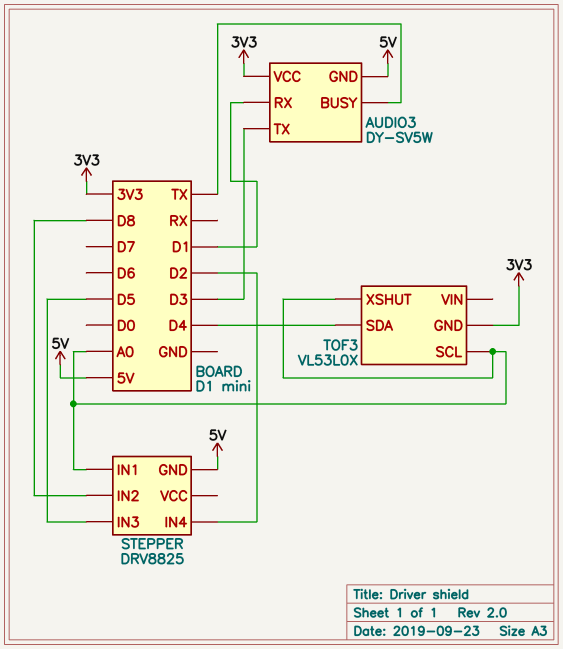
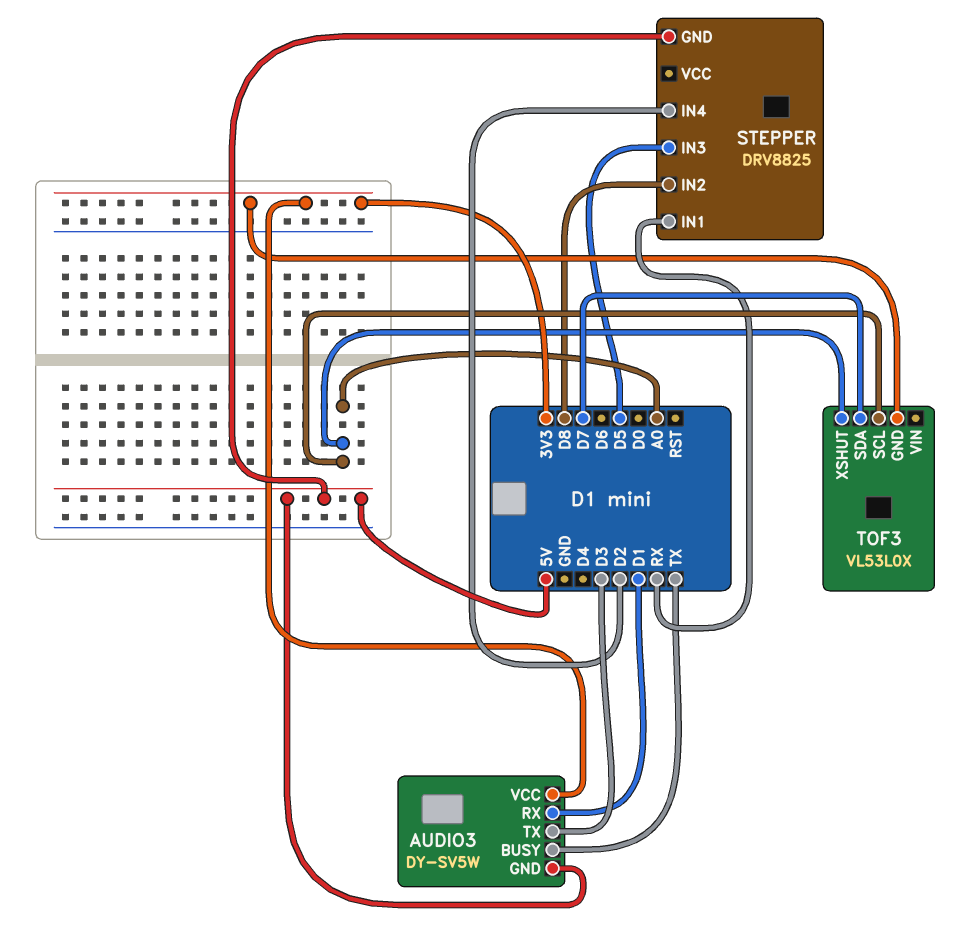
STEPPER pin IN1: A0 -> RX
TOF3 pin SDA: D4 -> D7

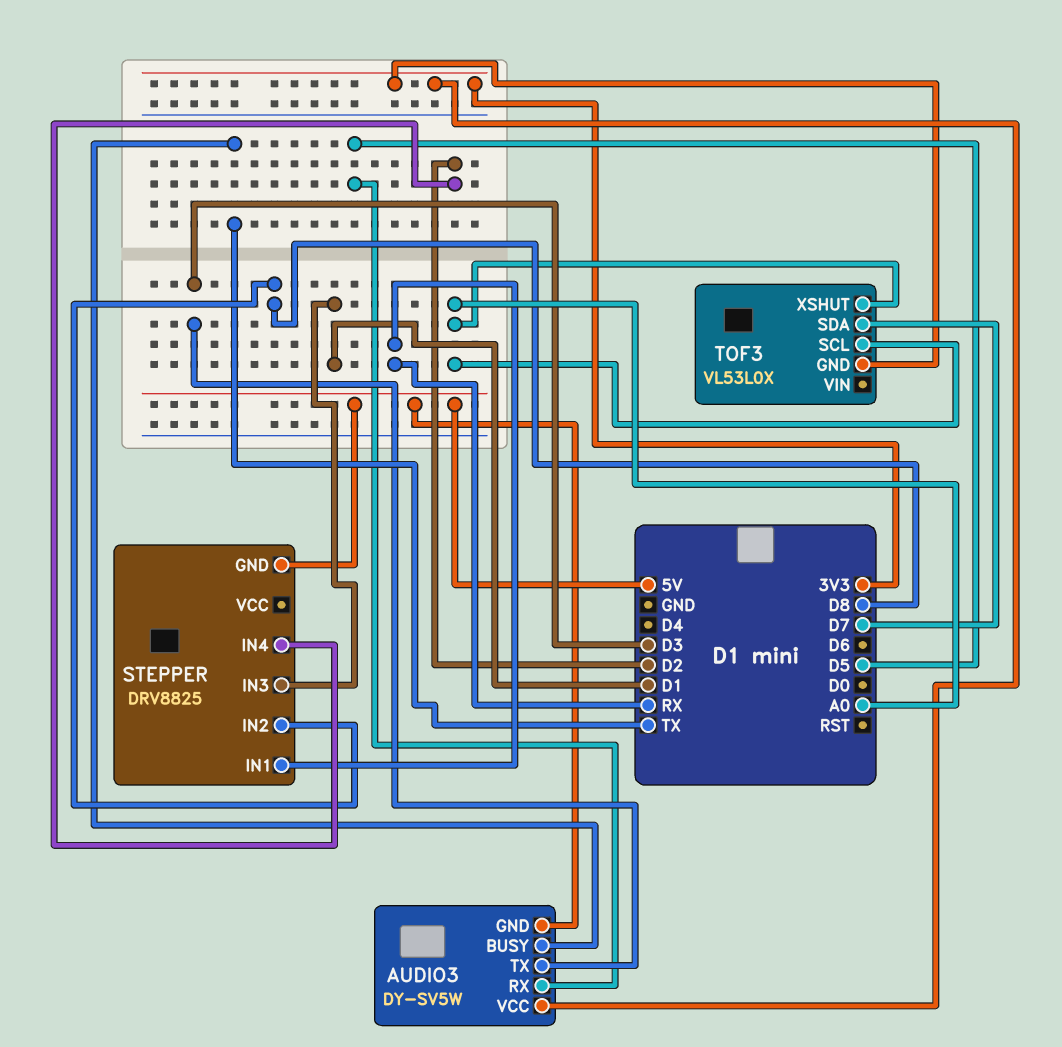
AUDIO3 pin RX: D1 -> D5
STEPPER pin IN3: D5 -> D1

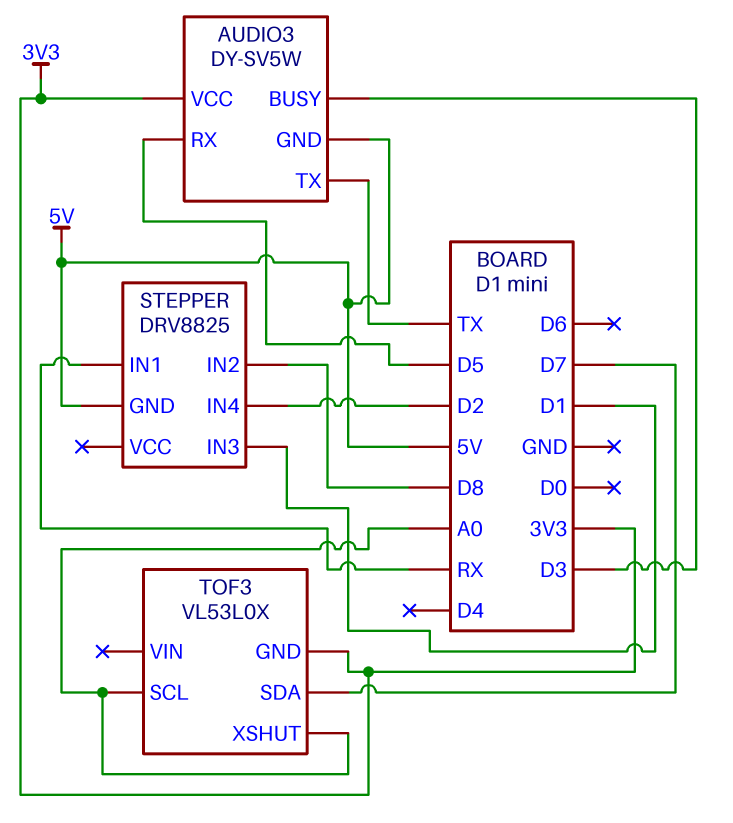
AUDIO3 pin BUSY: TX -> D3
AUDIO3 pin TX: D3 -> TX

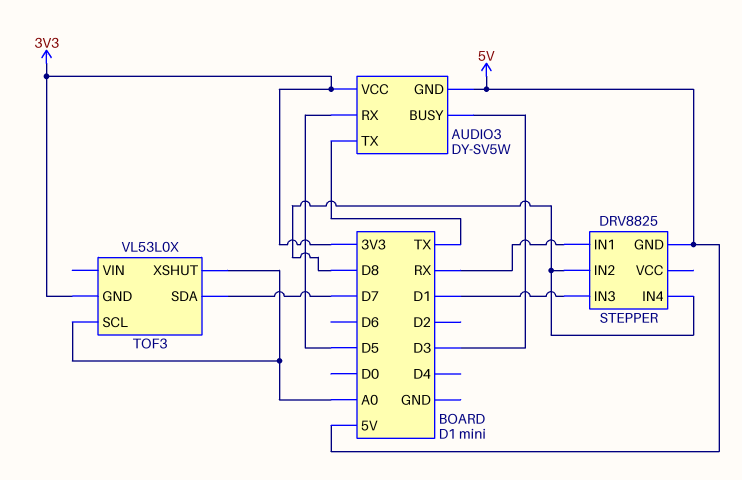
STEPPER pin IN4: D2 -> D8

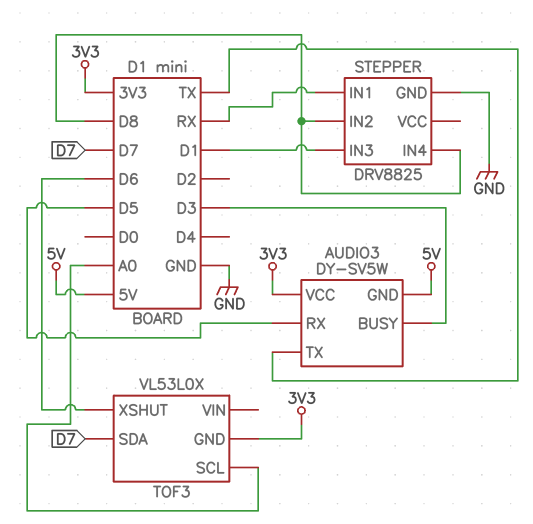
STEPPER pin GND: 5V -> GND
TOF3 pin XSHUT: A0 -> D6

